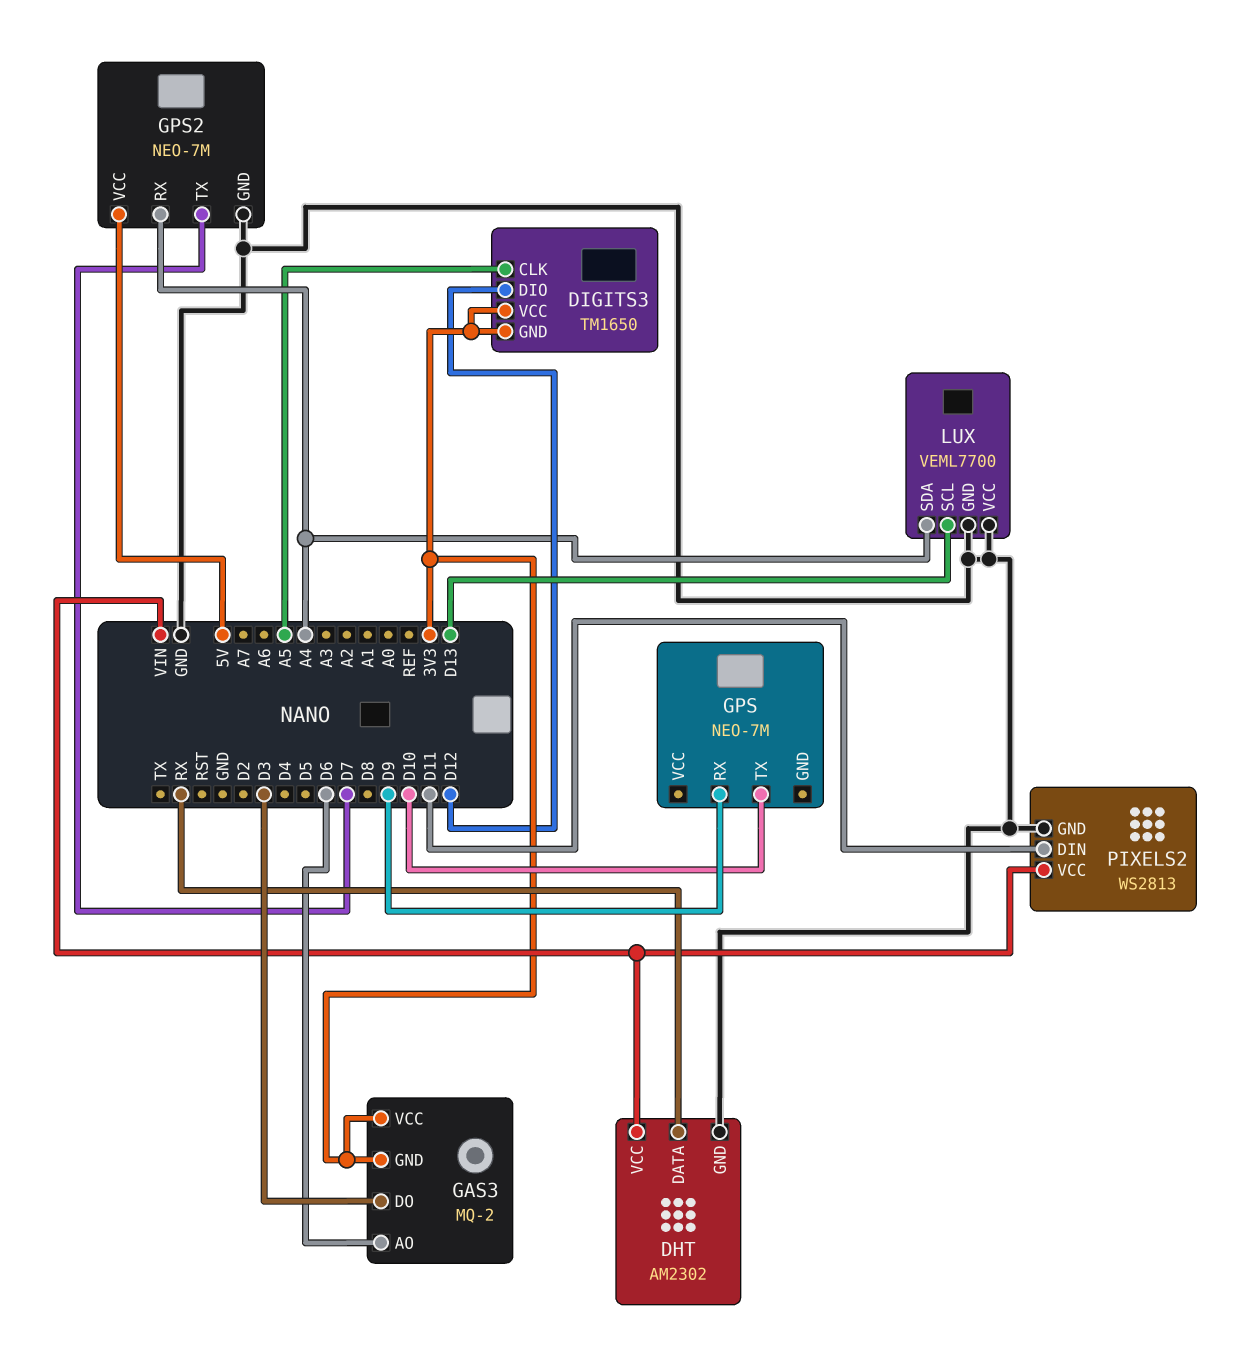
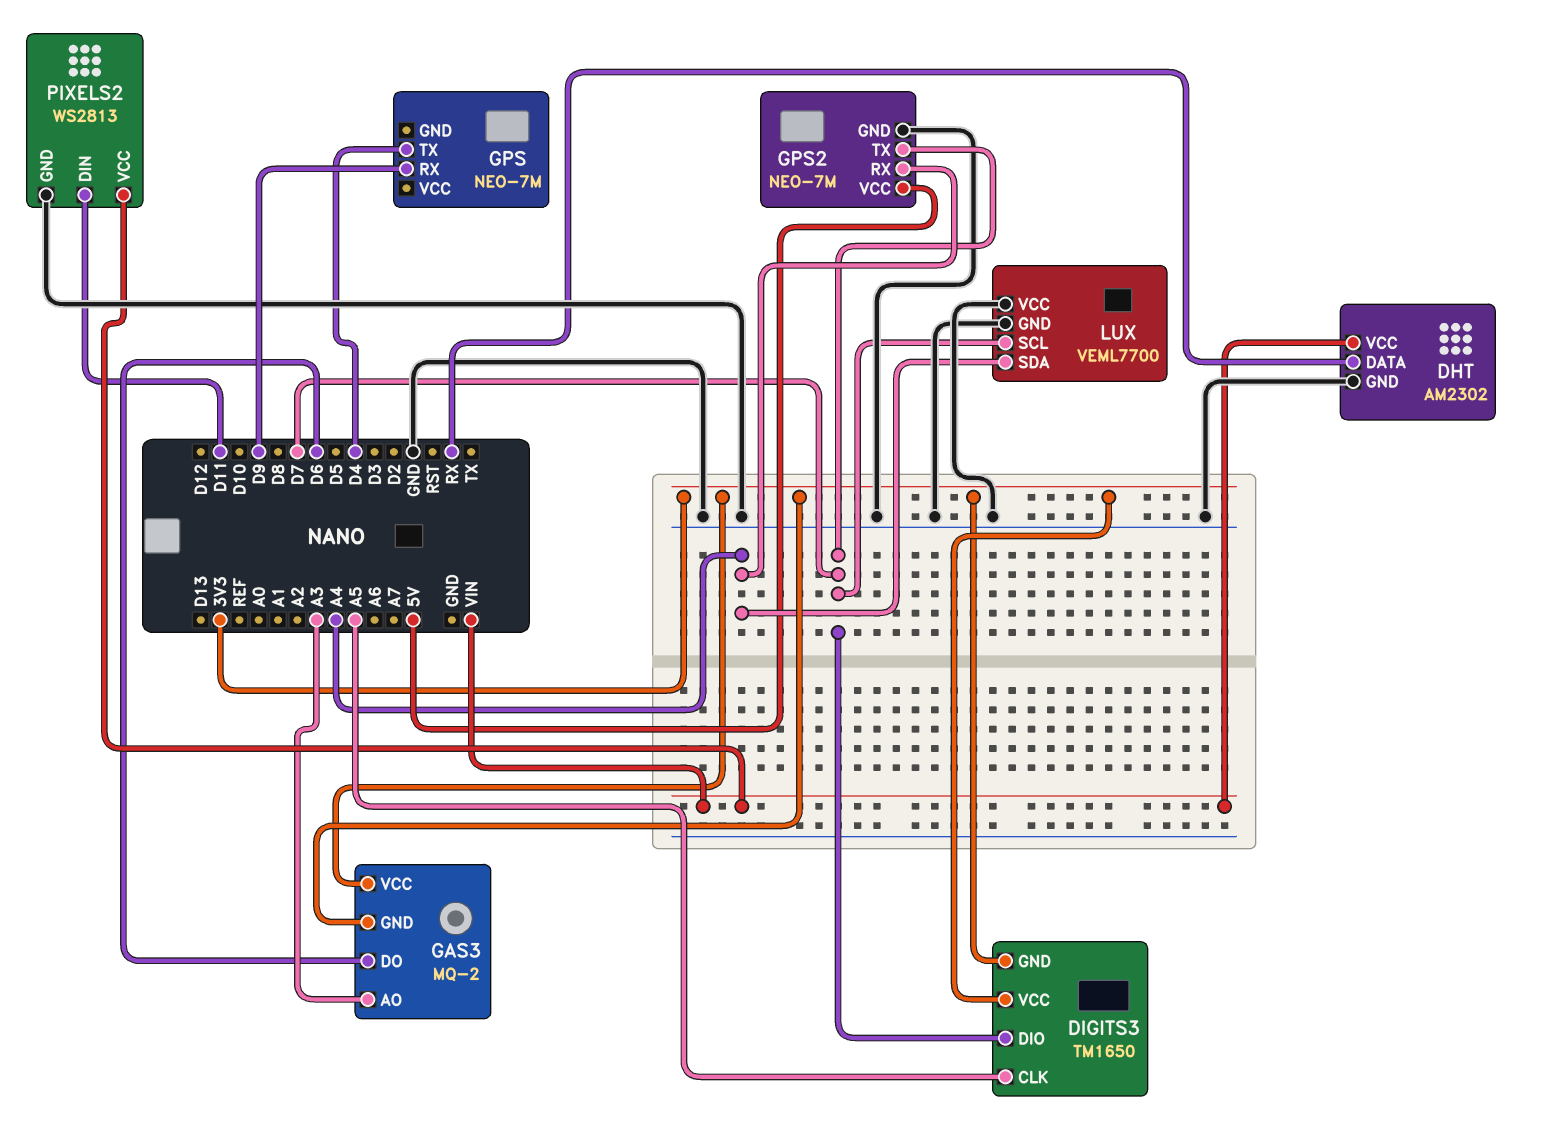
DIGITS3 pin DIO: D12 -> D7
GAS3 pin AO: D6 -> A3
GAS3 pin DO: D3 -> D6
GPS pin TX: D10 -> D4
LUX pin SCL: D13 -> D7

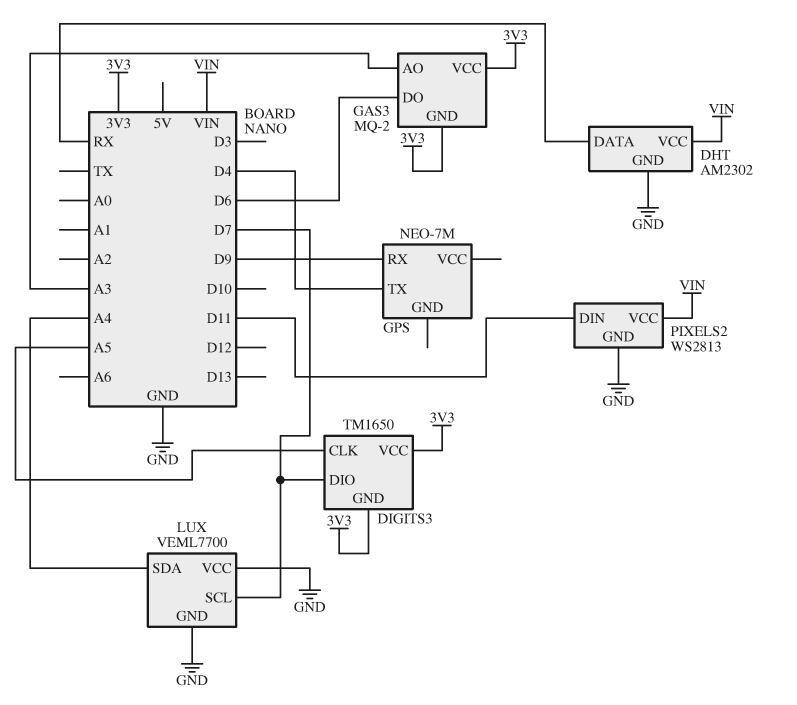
GPS2: NEO-7M -> none
GPS2 pin GND: GND -> none
GPS2 pin RX: A4 -> none
GPS2 pin TX: D7 -> none
GPS2 pin VCC: 5V -> none

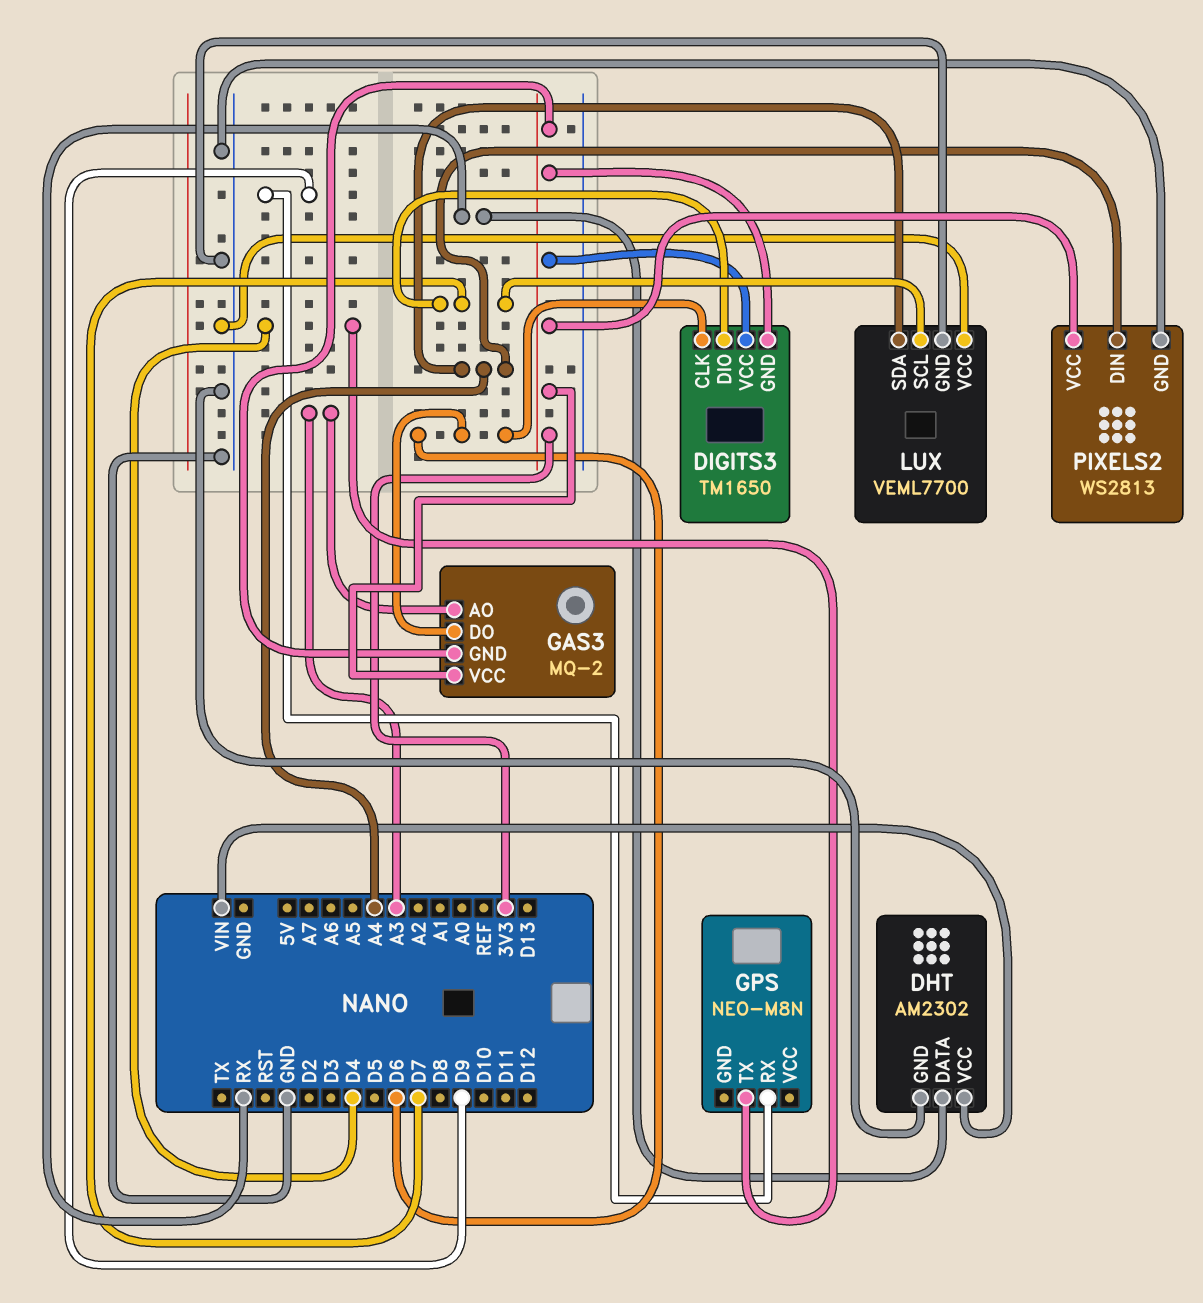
DIGITS3 pin CLK: A5 -> D6
GPS: NEO-7M -> NEO-M8N
PIXELS2 pin DIN: D11 -> A4
PIXELS2 pin VCC: VIN -> 3V3

